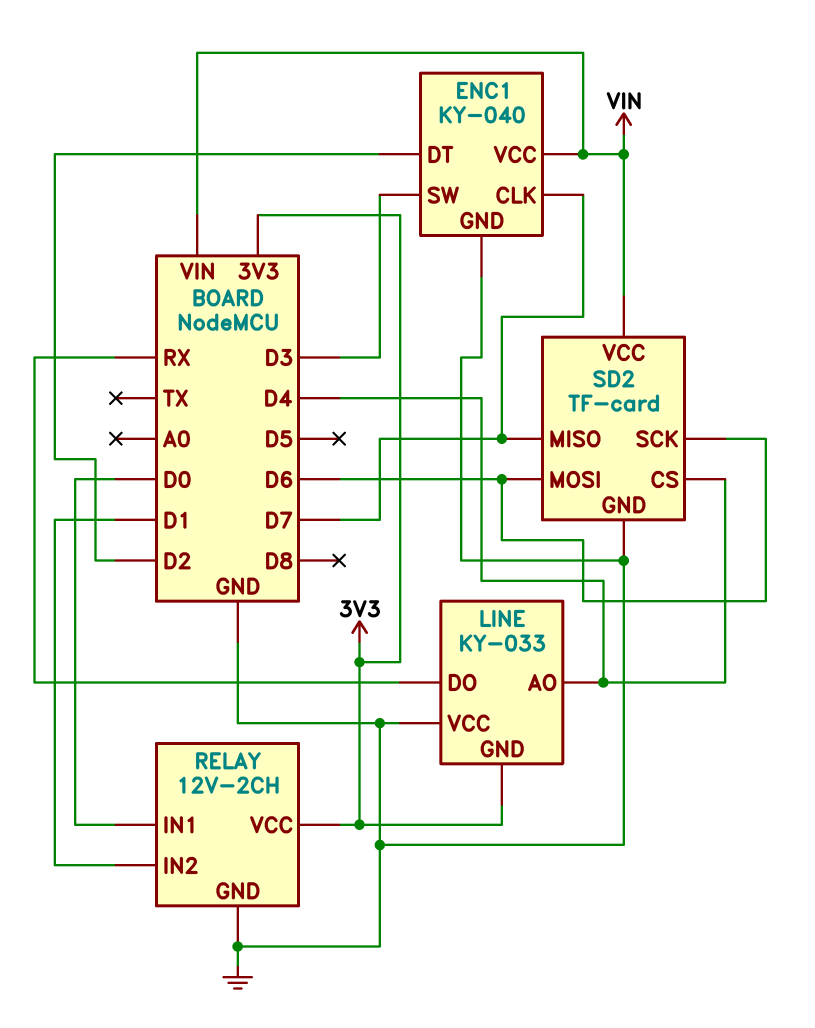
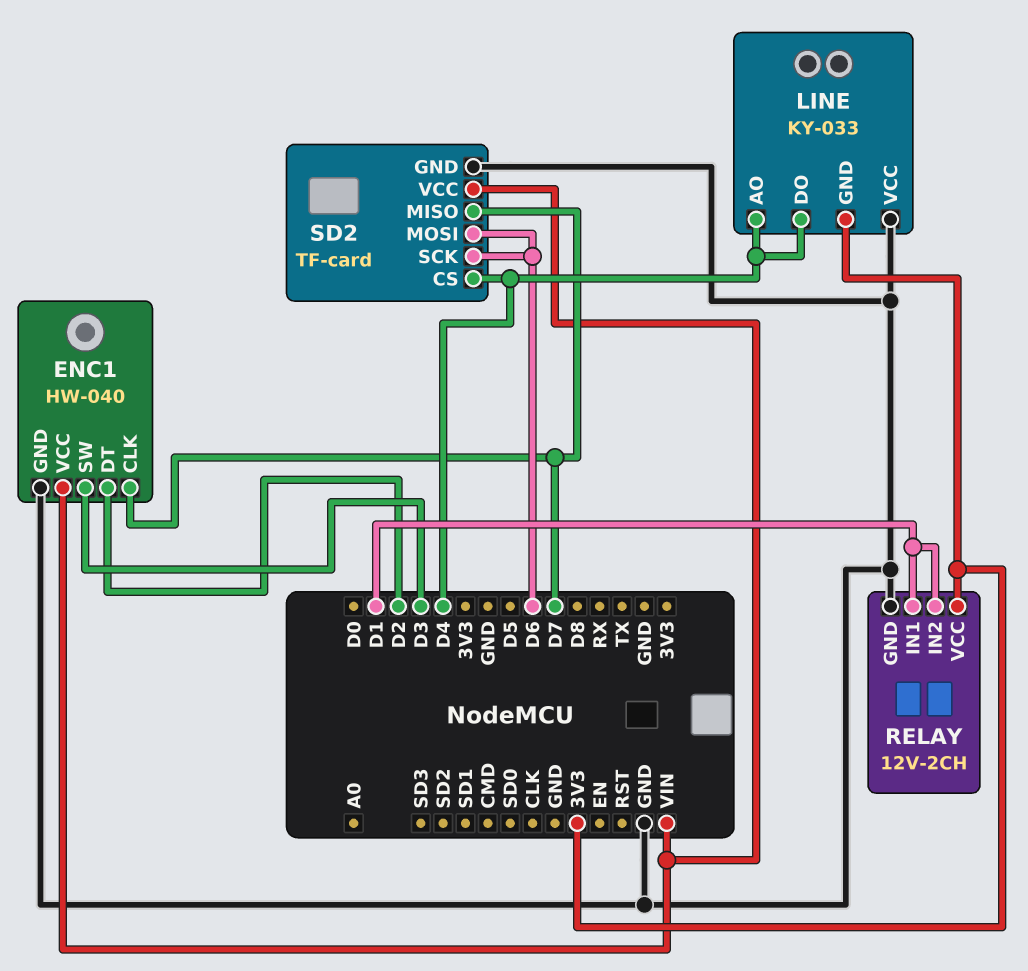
ENC1: KY-040 -> HW-040
LINE pin DO: RX -> D4
RELAY pin IN1: D0 -> D1

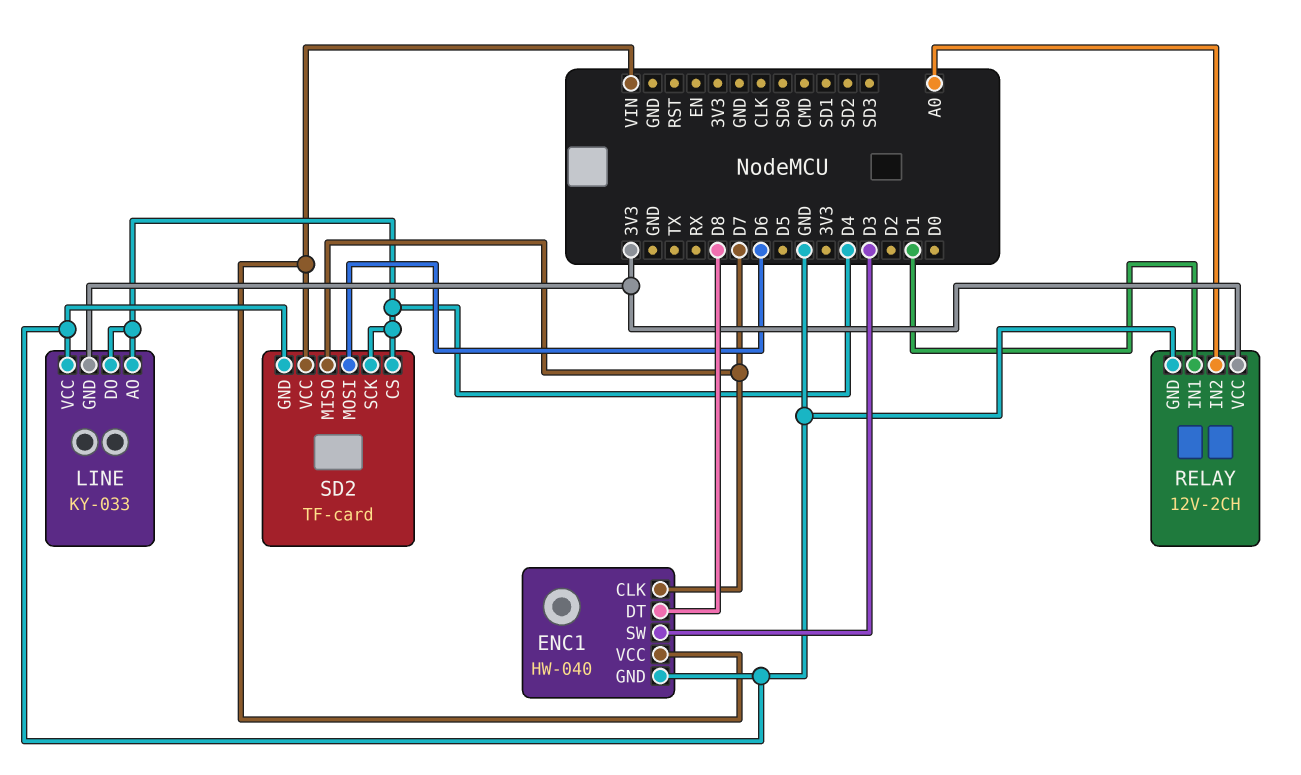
ENC1 pin DT: D2 -> D8
RELAY pin IN2: D1 -> A0
SD2 pin SCK: D6 -> D4

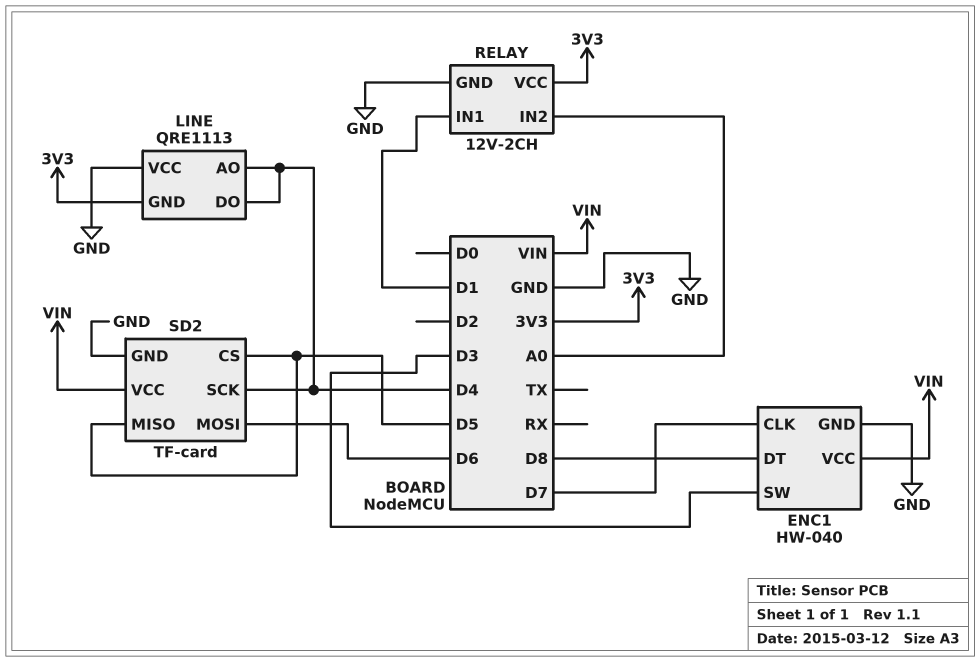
LINE: KY-033 -> QRE1113
SD2 pin CS: D4 -> D5
SD2 pin MISO: D7 -> D5

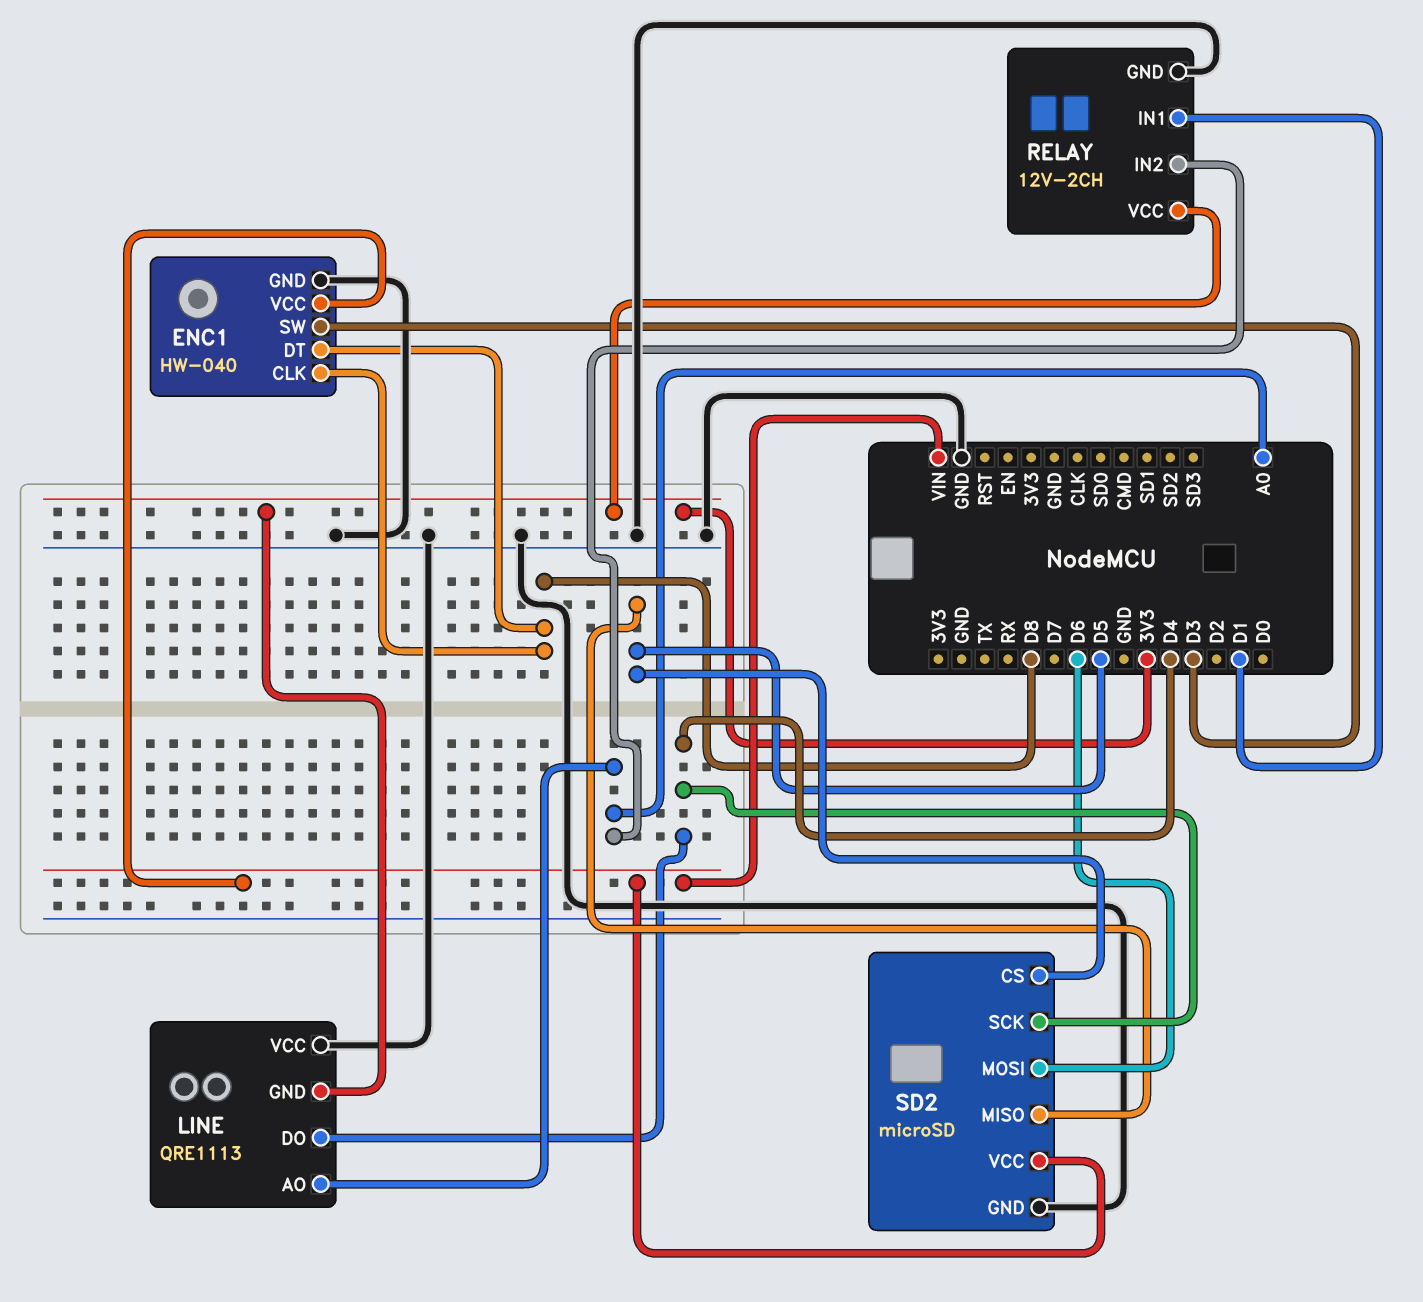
ENC1 pin CLK: D7 -> D8
LINE pin AO: D4 -> A0
SD2: TF-card -> microSD

